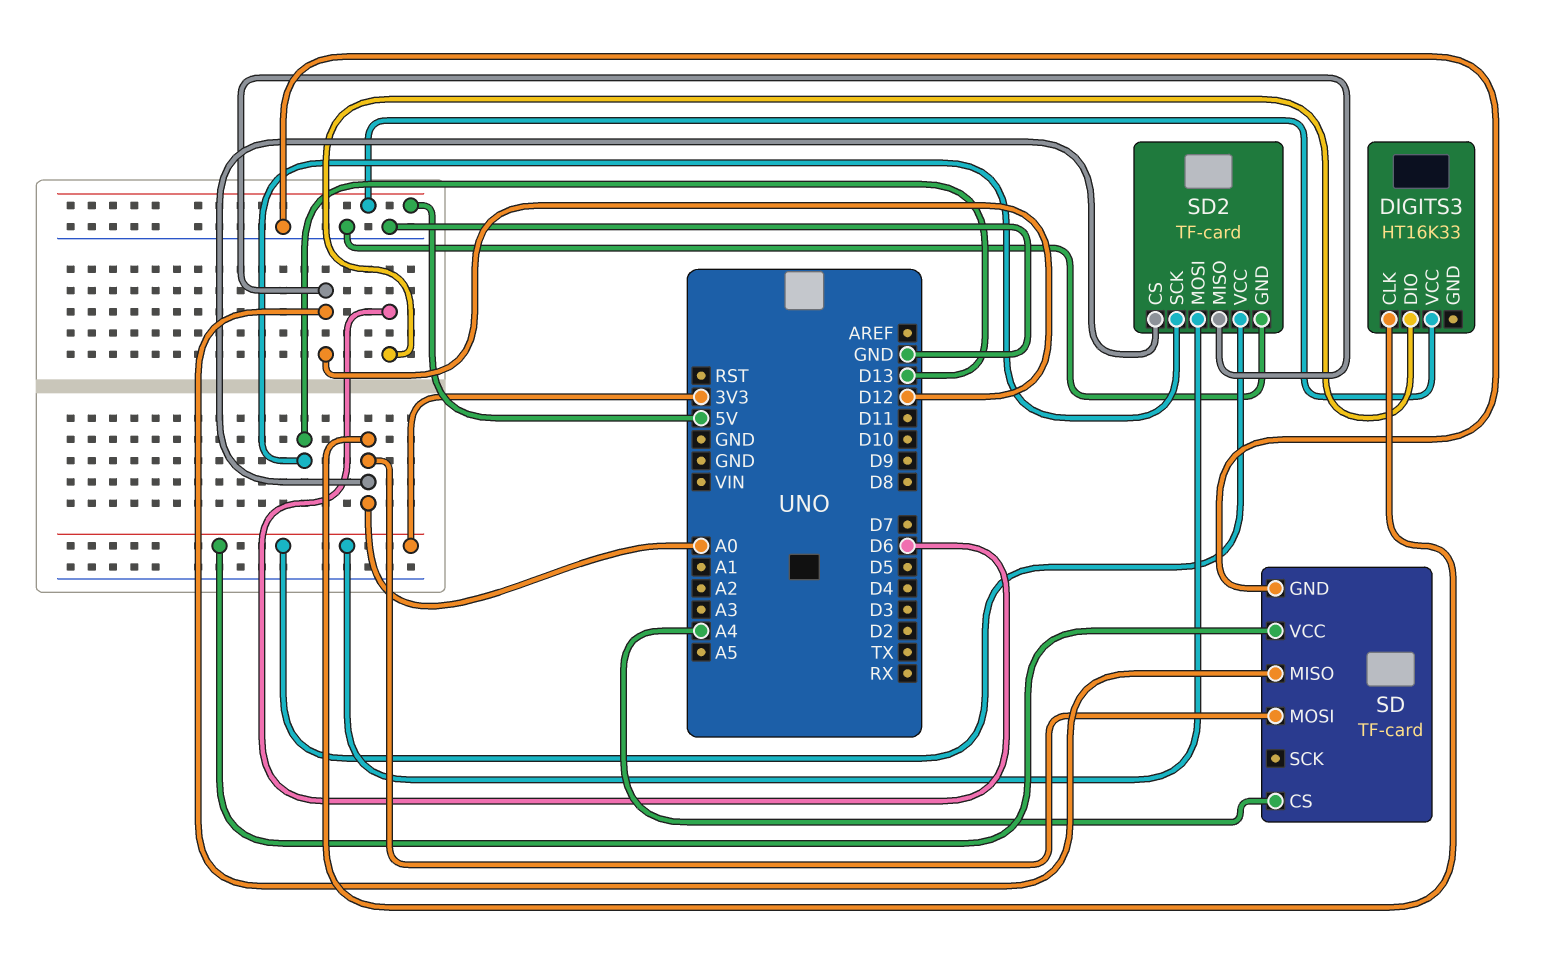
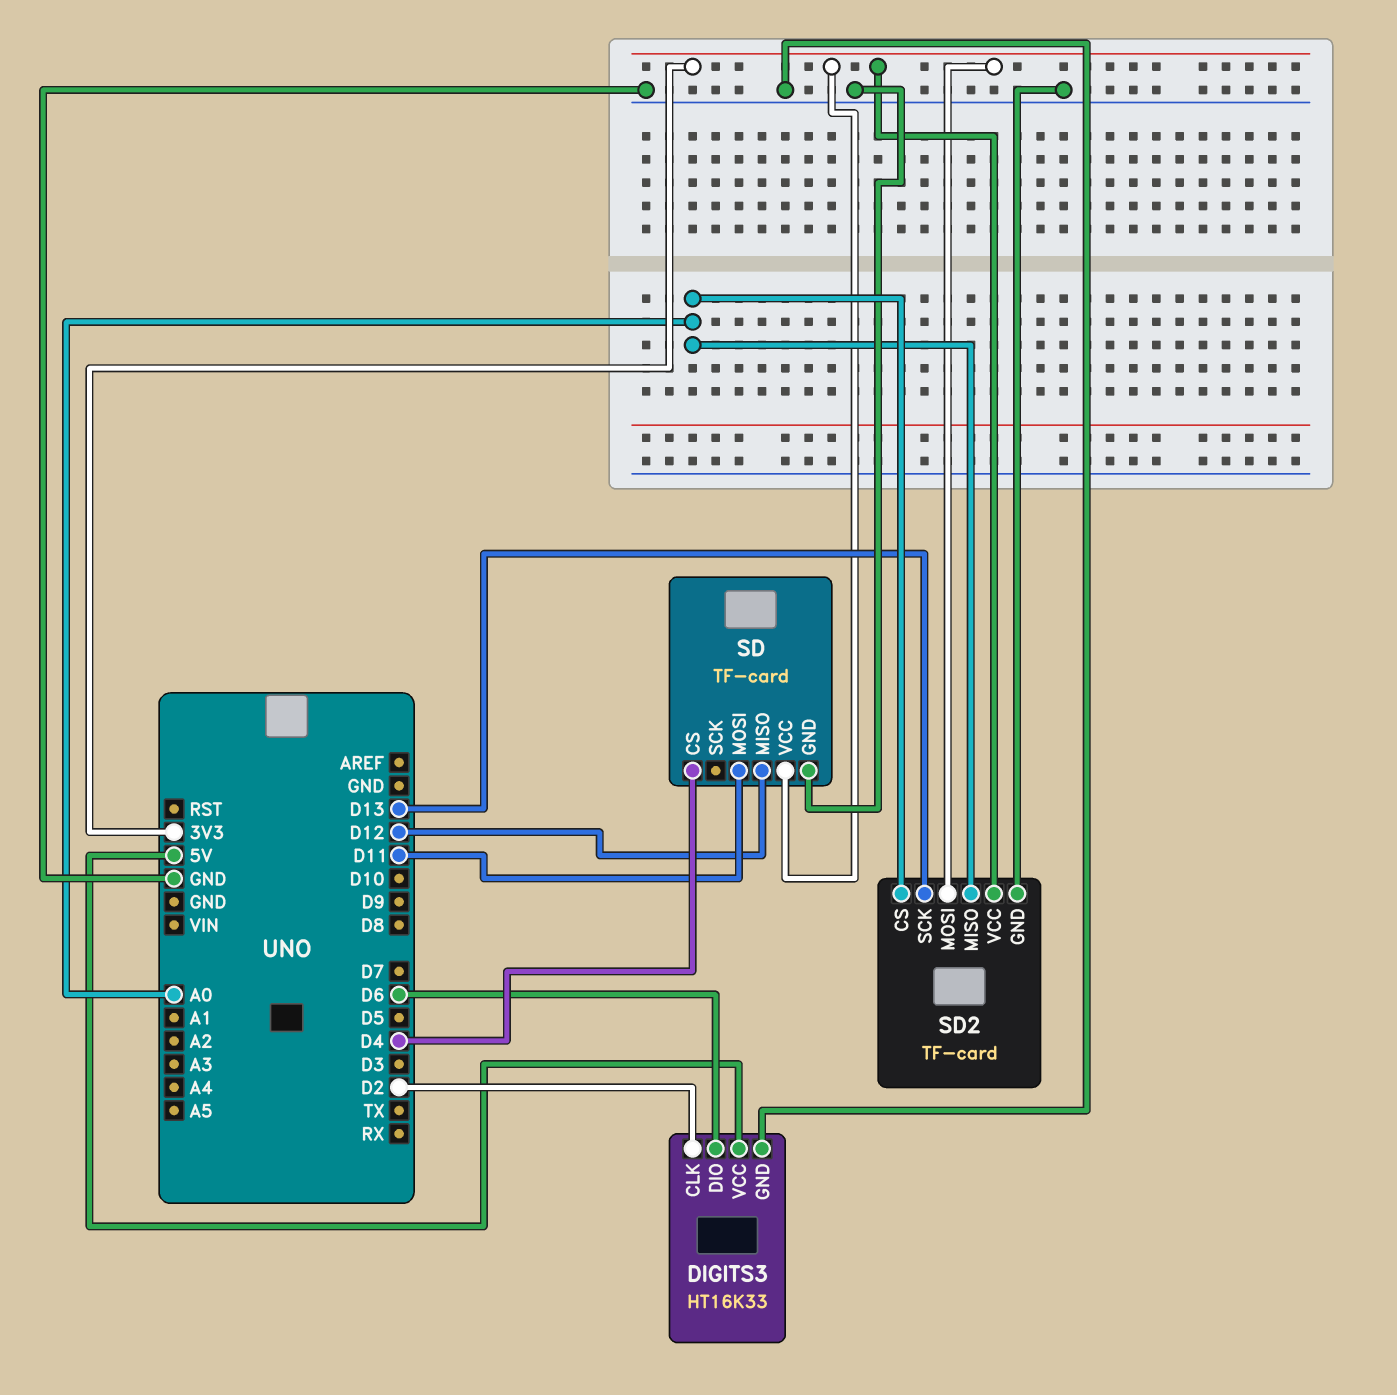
DIGITS3 pin CLK: A0 -> D2
DIGITS3 pin GND: none -> GND
SD pin CS: A4 -> D4
SD pin MOSI: A0 -> D11
SD2 pin MISO: D12 -> A0

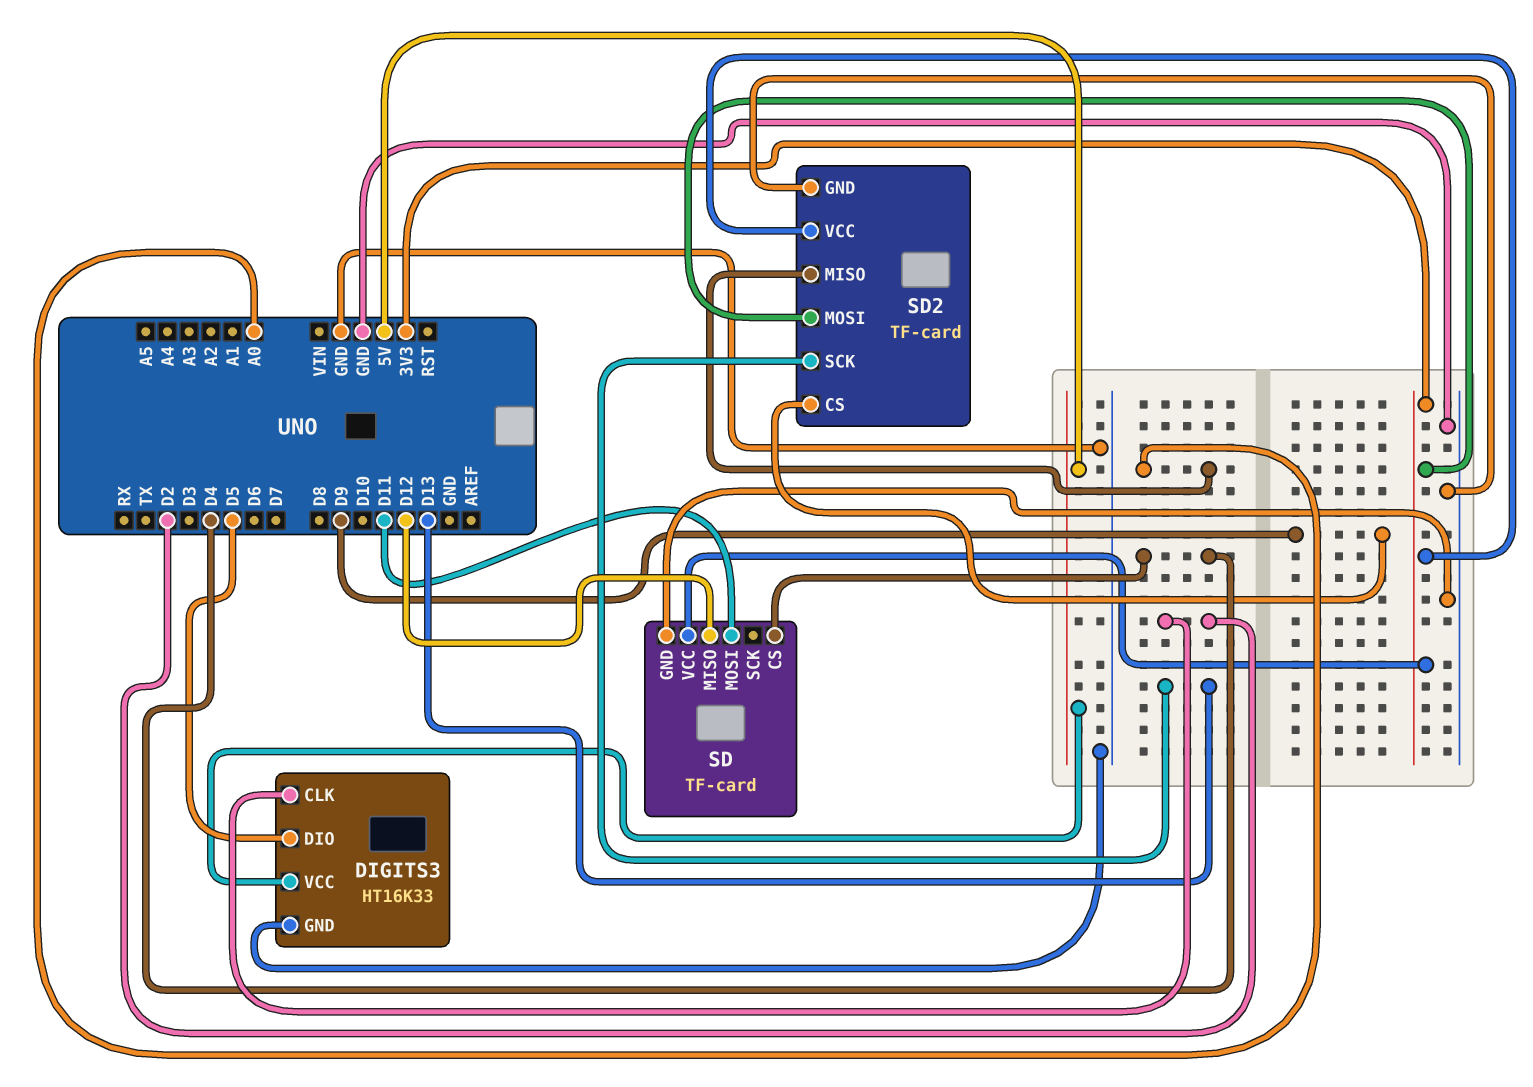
DIGITS3 pin DIO: D6 -> D5
SD2 pin CS: A0 -> D9

